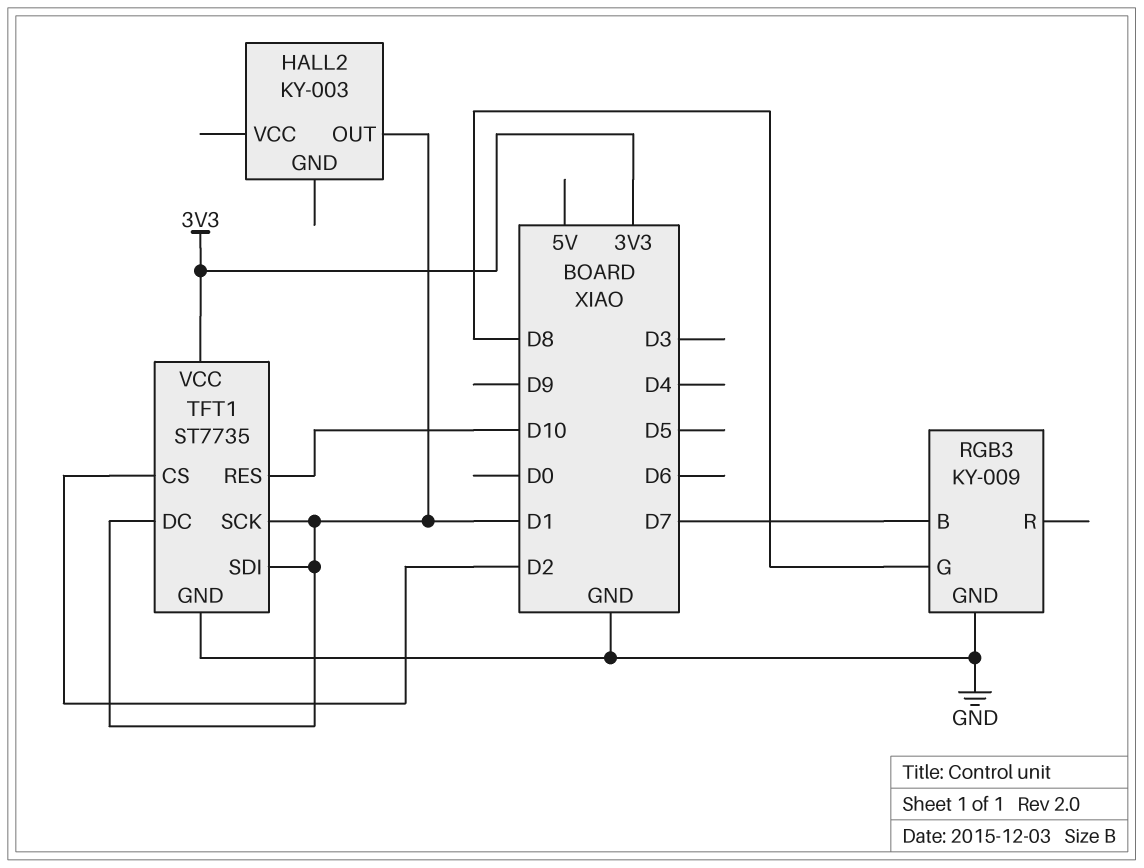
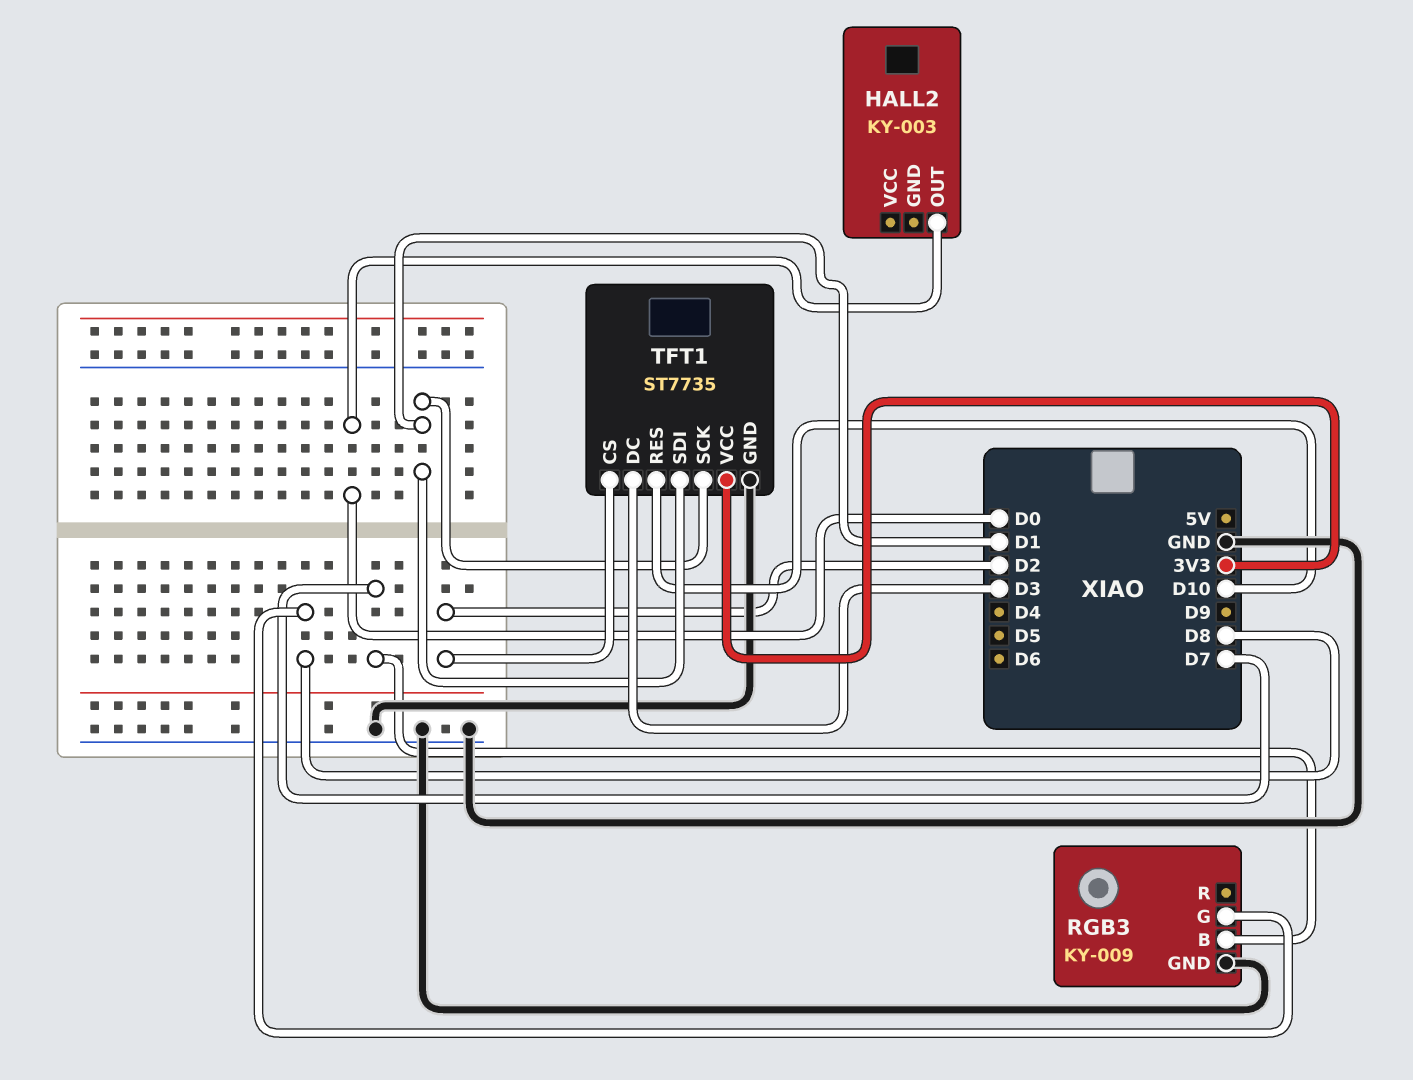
HALL2 pin OUT: D1 -> D0
TFT1 pin DC: D1 -> D3

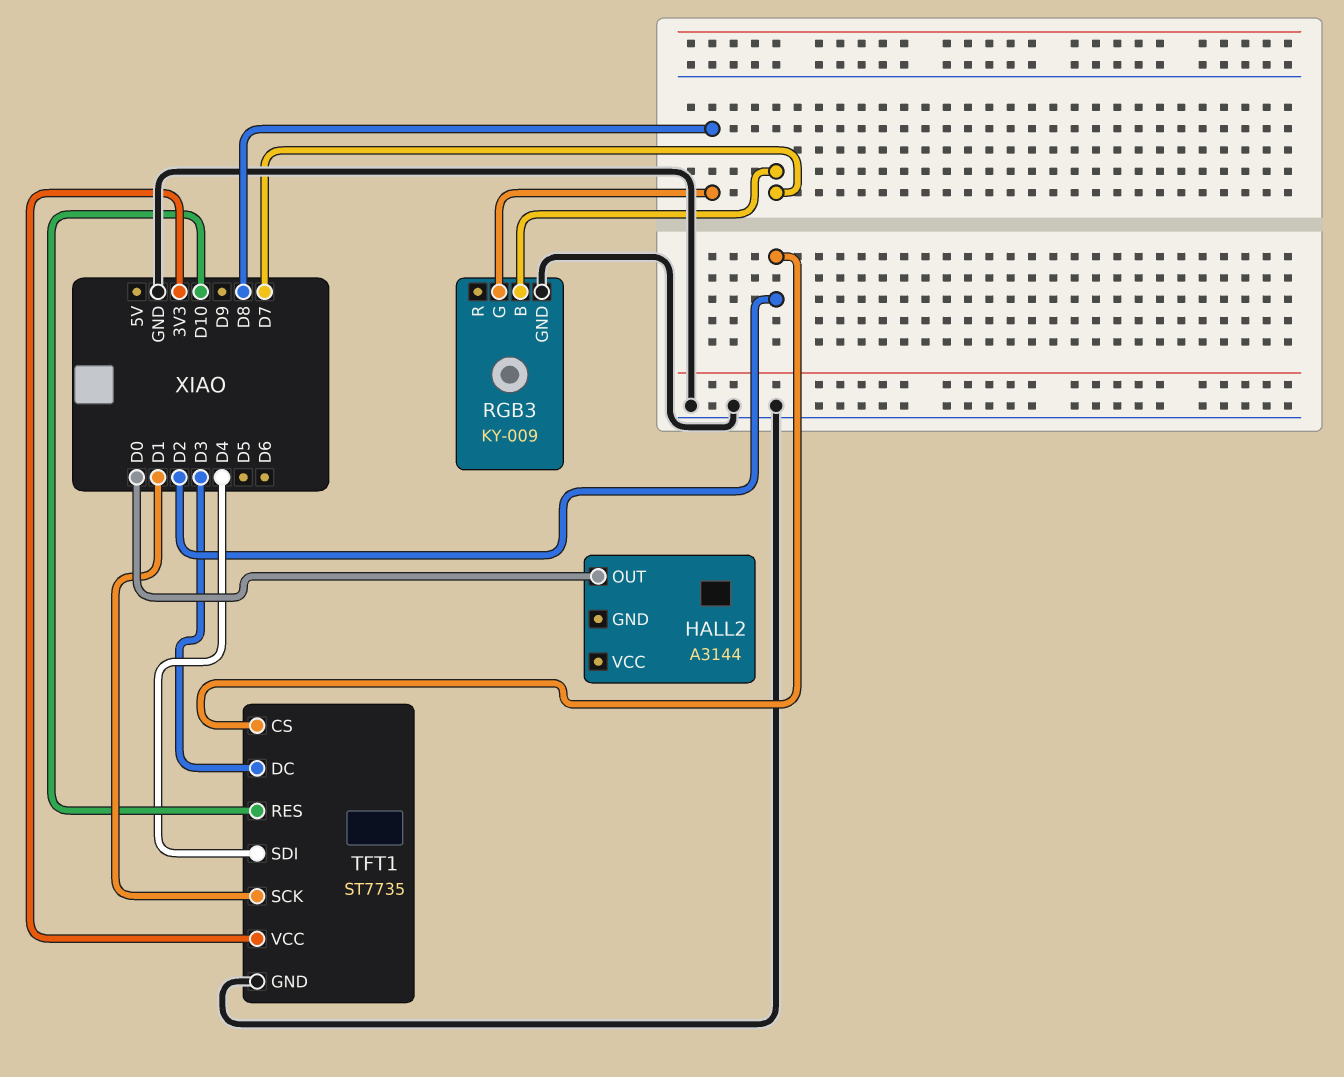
HALL2: KY-003 -> A3144
TFT1 pin SDI: D1 -> D4

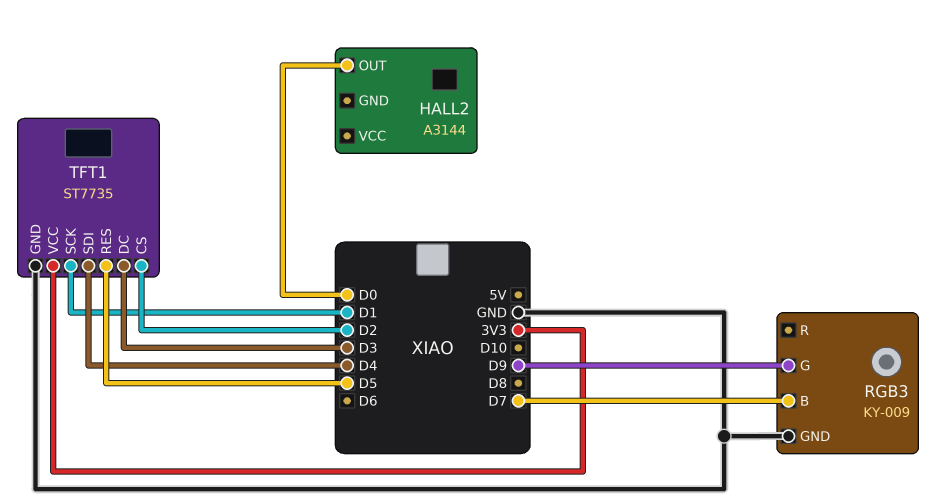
RGB3 pin G: D8 -> D9
TFT1 pin RES: D10 -> D5

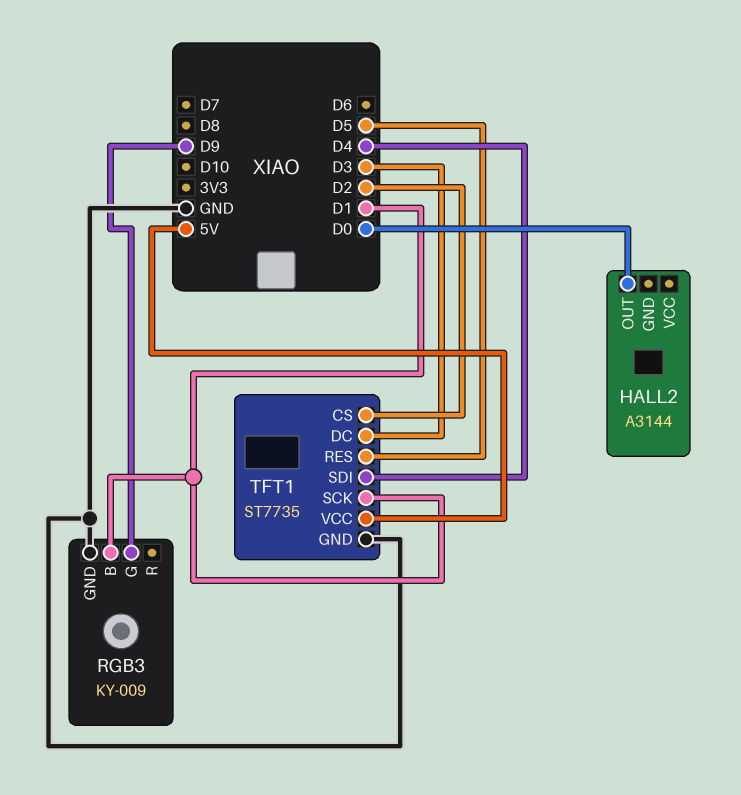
RGB3 pin B: D7 -> D1
TFT1 pin VCC: 3V3 -> 5V

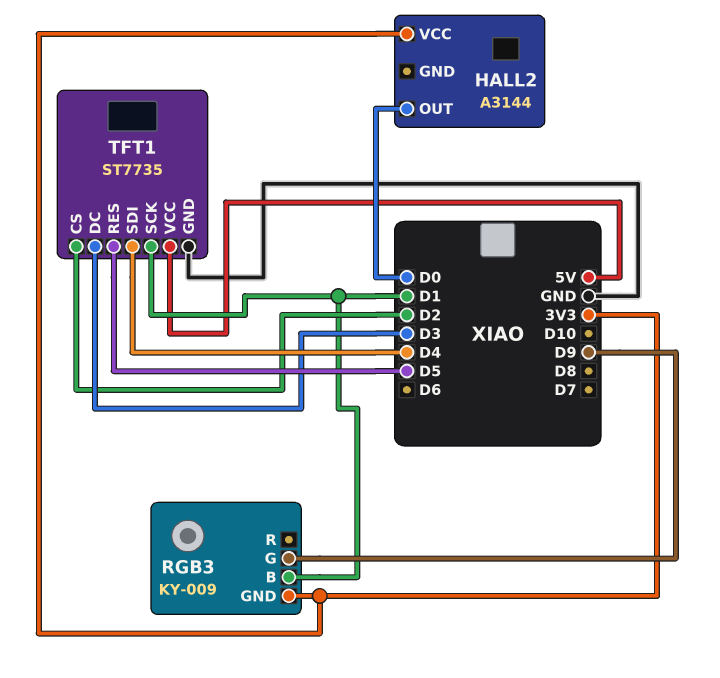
HALL2 pin VCC: none -> 3V3
RGB3 pin GND: GND -> 3V3

